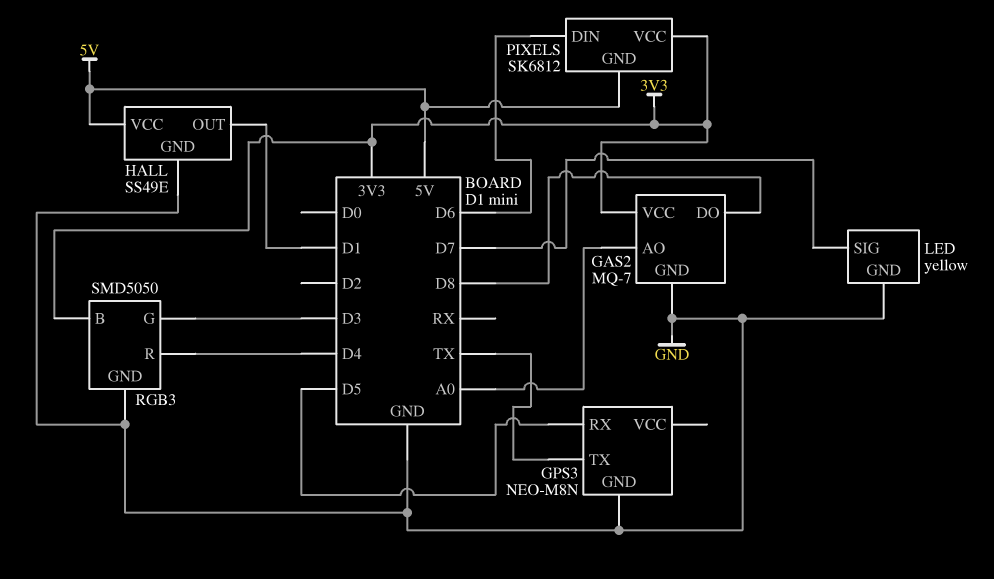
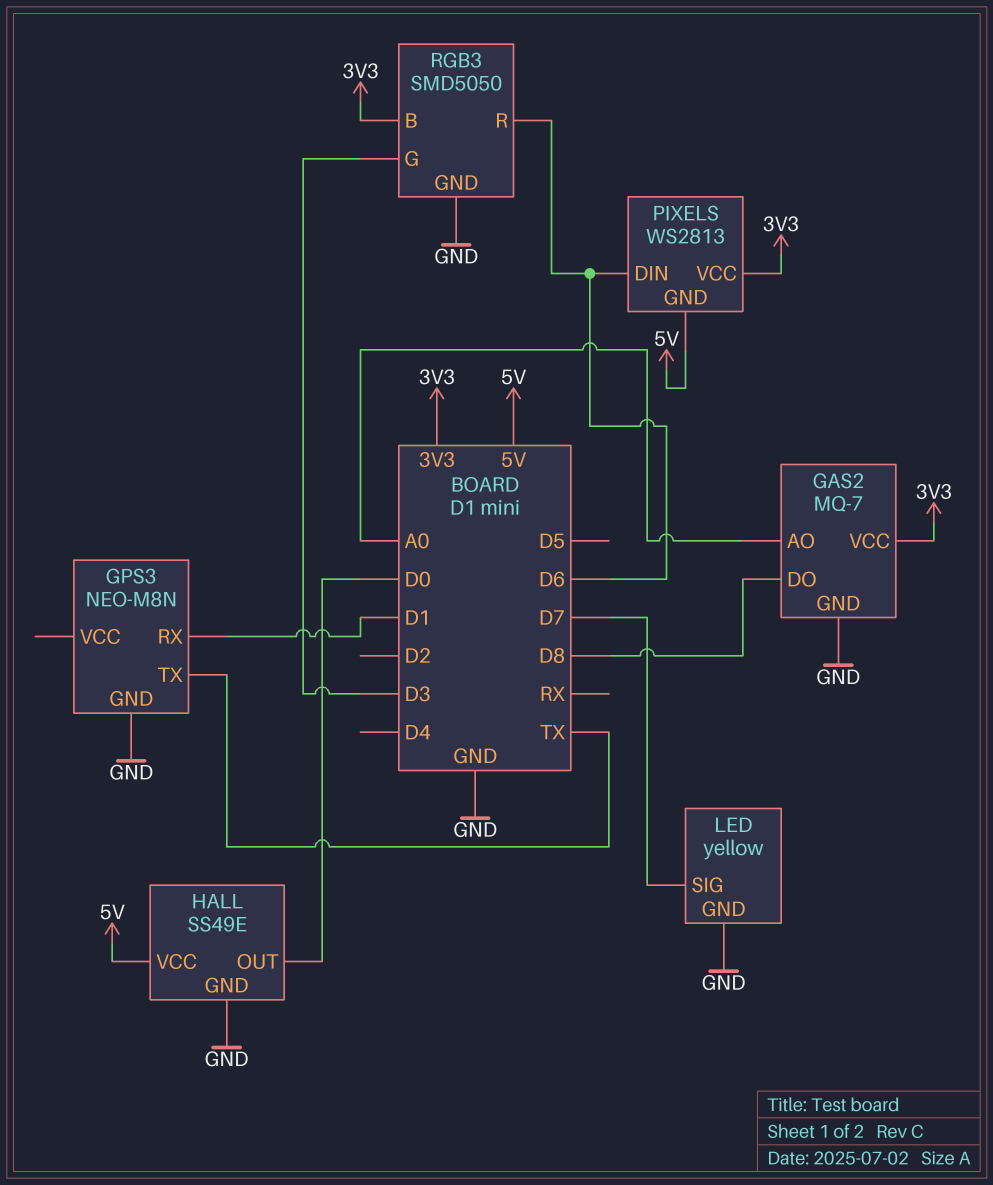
GPS3 pin RX: D5 -> D1
HALL pin OUT: D1 -> D0
PIXELS: SK6812 -> WS2813
RGB3 pin R: D4 -> D6

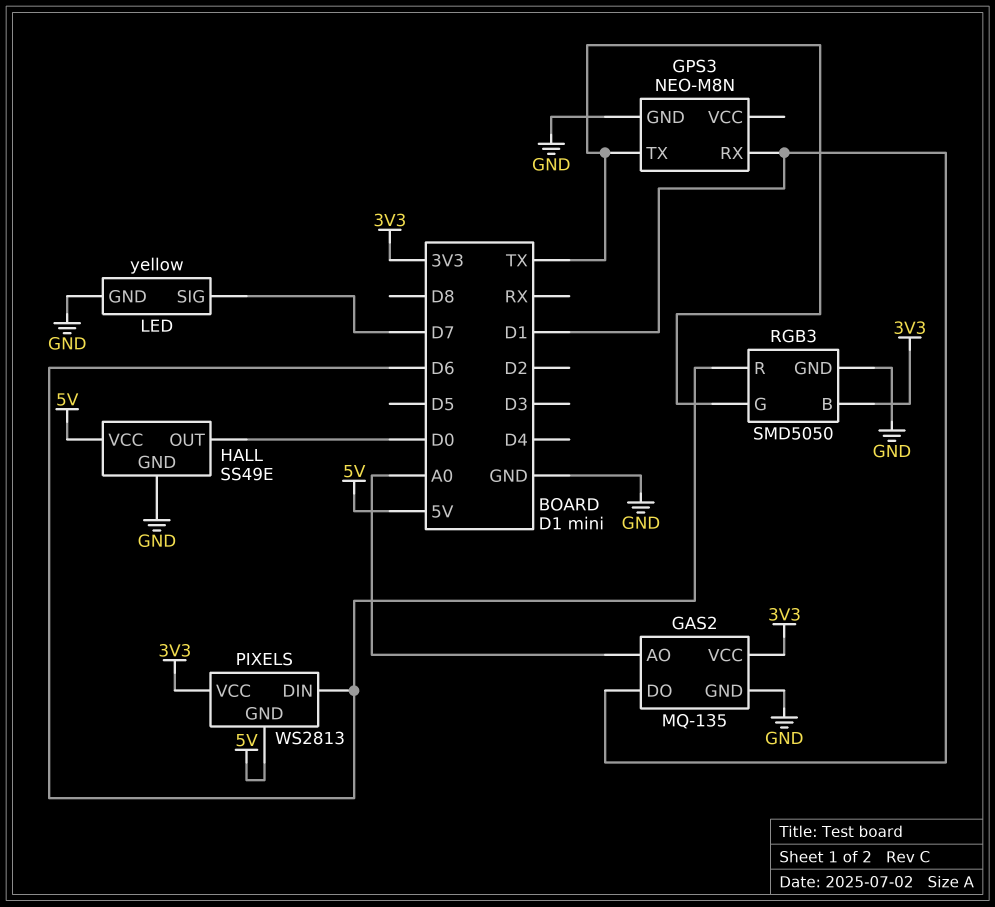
GAS2: MQ-7 -> MQ-135
GAS2 pin DO: D8 -> D1
RGB3 pin G: D3 -> TX

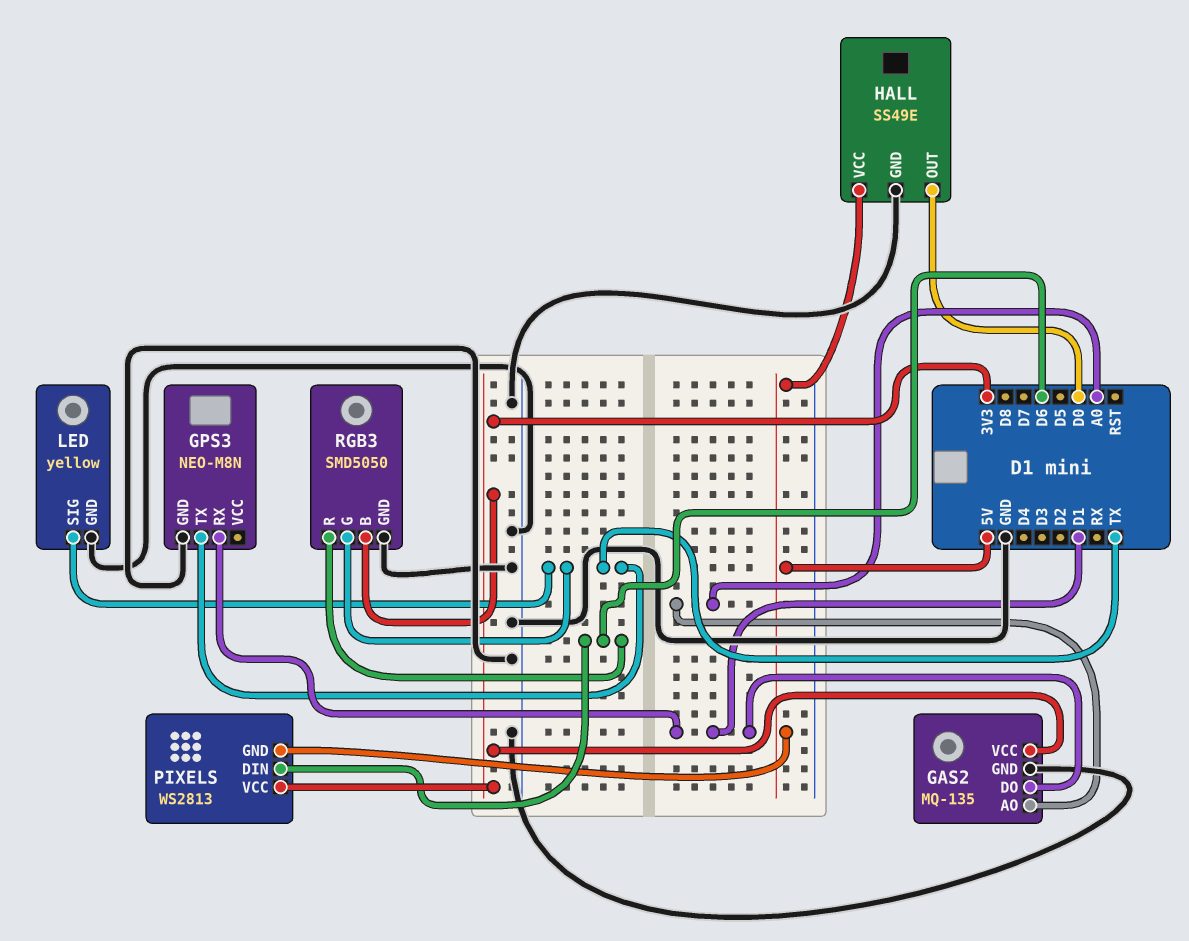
LED pin SIG: D7 -> TX

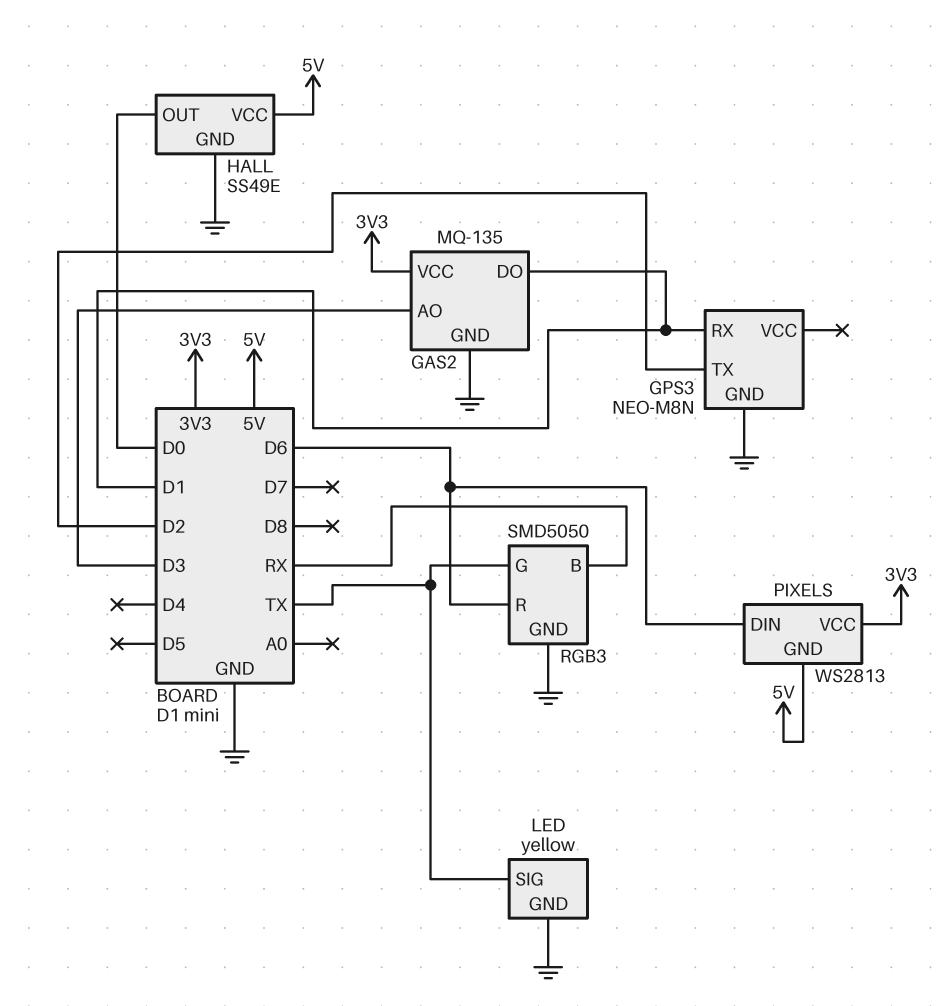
GAS2 pin AO: A0 -> D3
GPS3 pin TX: TX -> D2
RGB3 pin B: 3V3 -> RX

